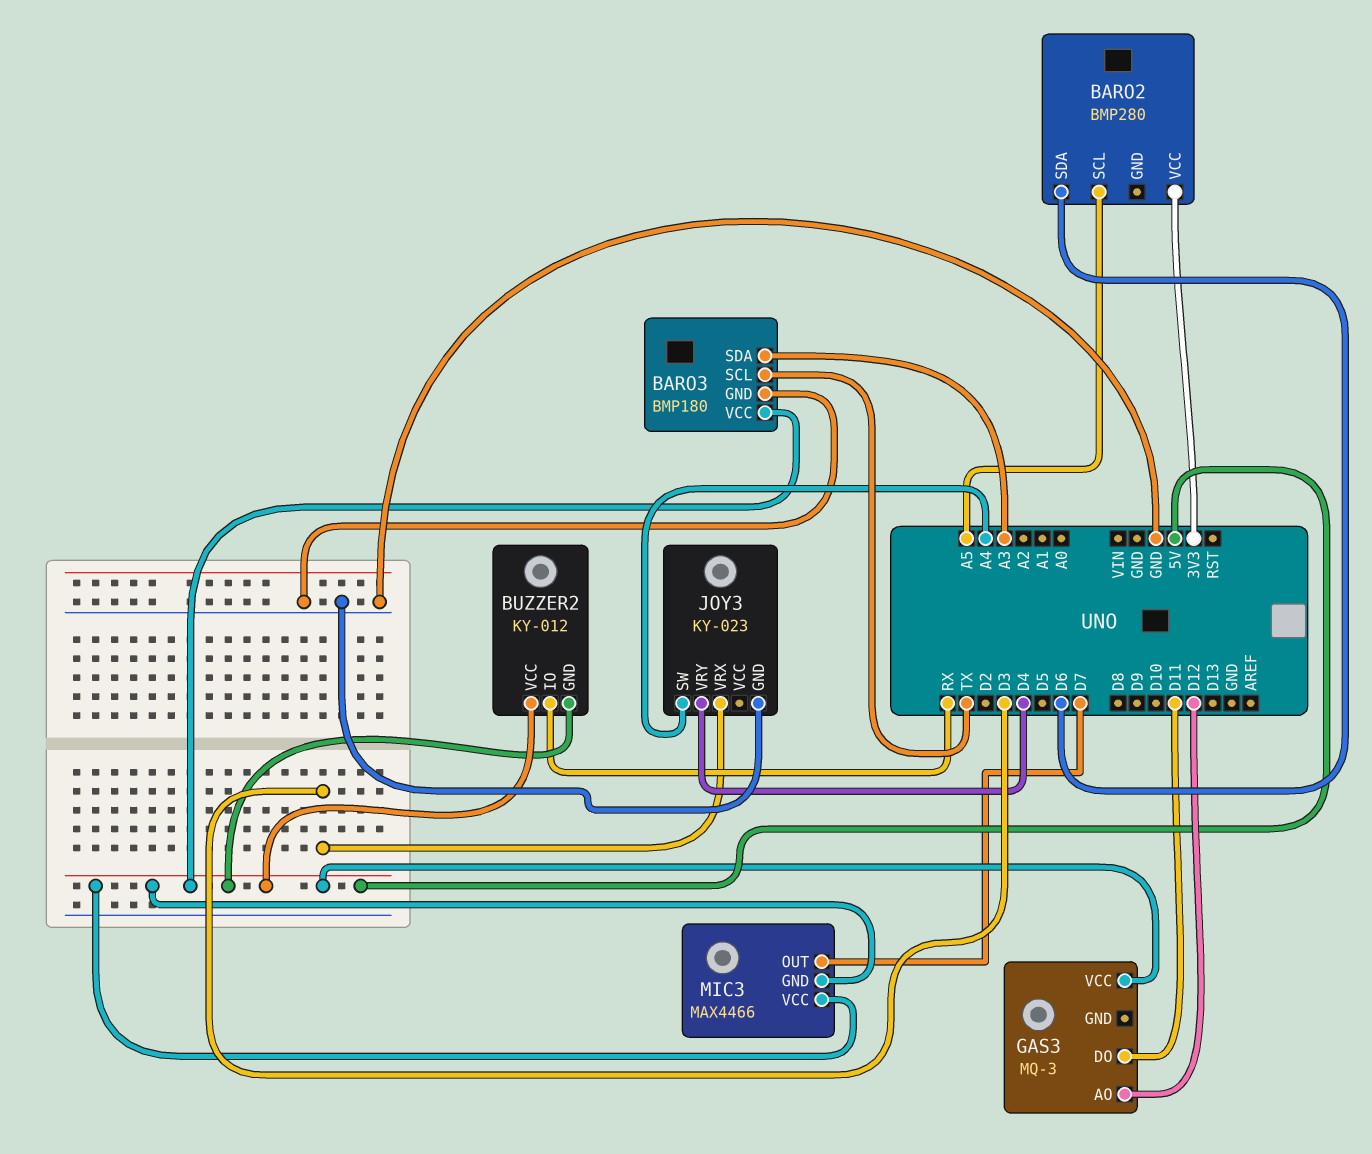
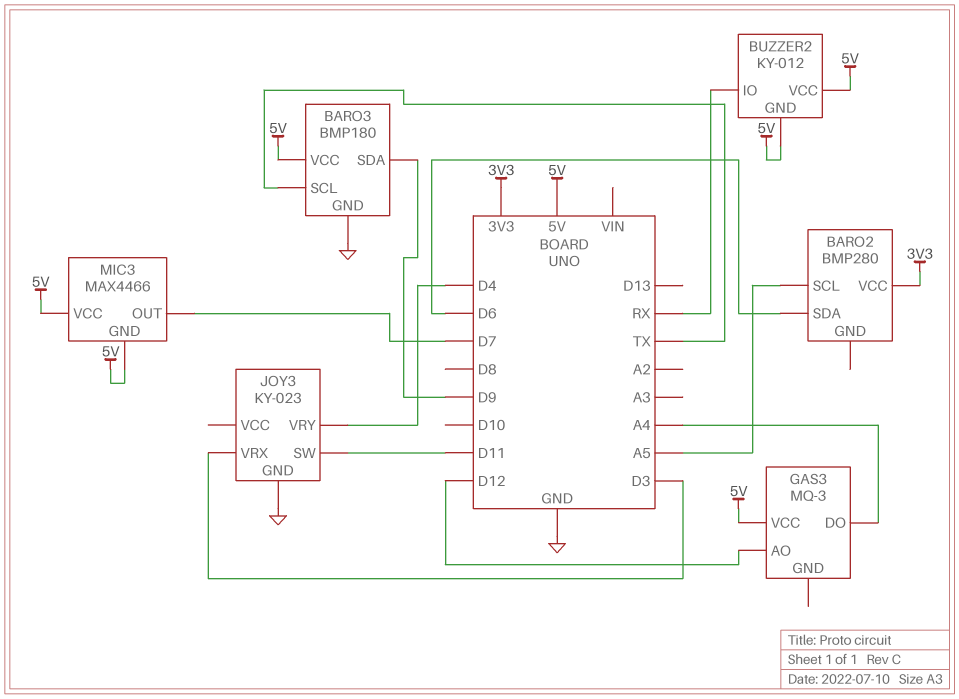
BARO3 pin SDA: A3 -> D9
GAS3 pin DO: D11 -> A4
JOY3 pin SW: A4 -> D11

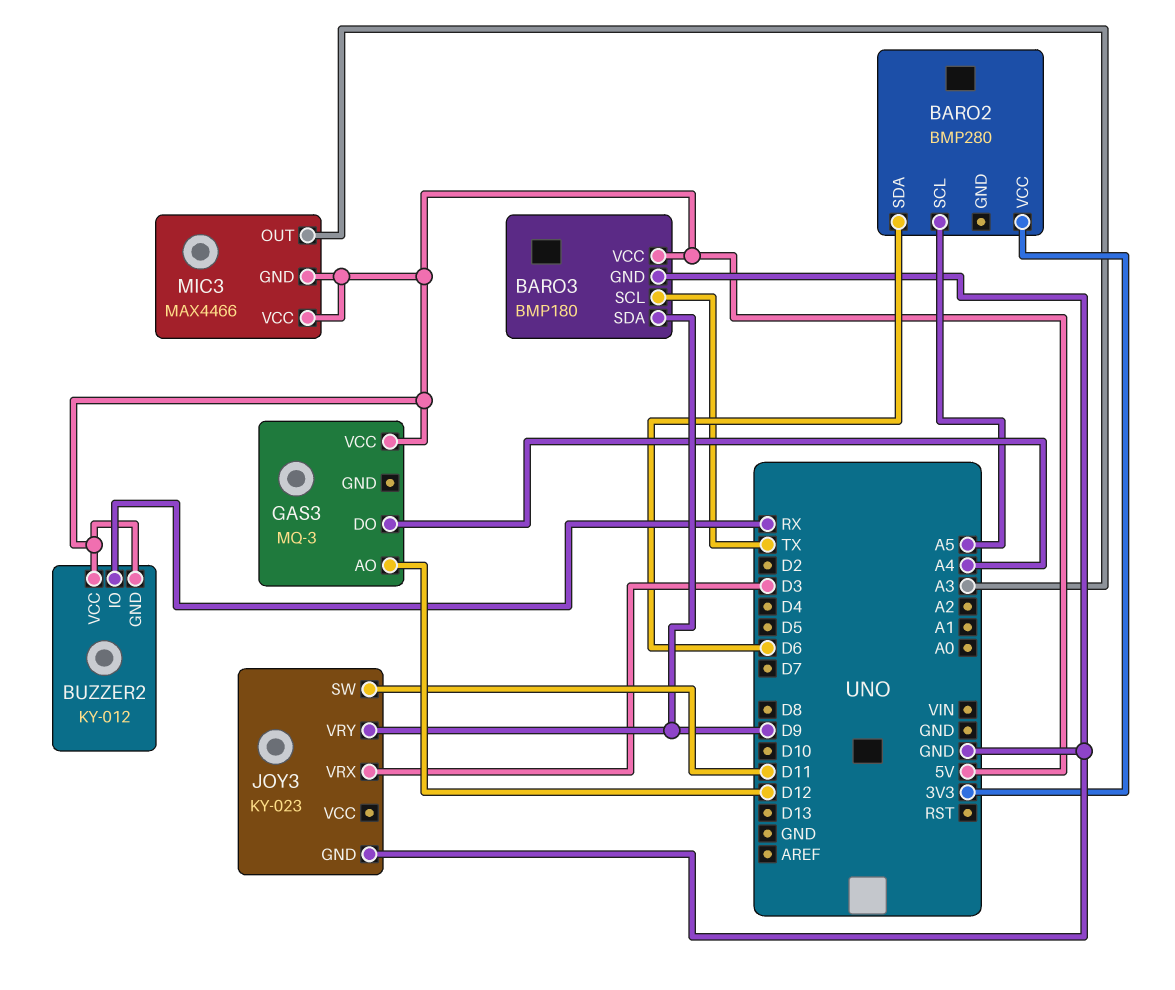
JOY3 pin VRY: D4 -> D9
MIC3 pin OUT: D7 -> A3

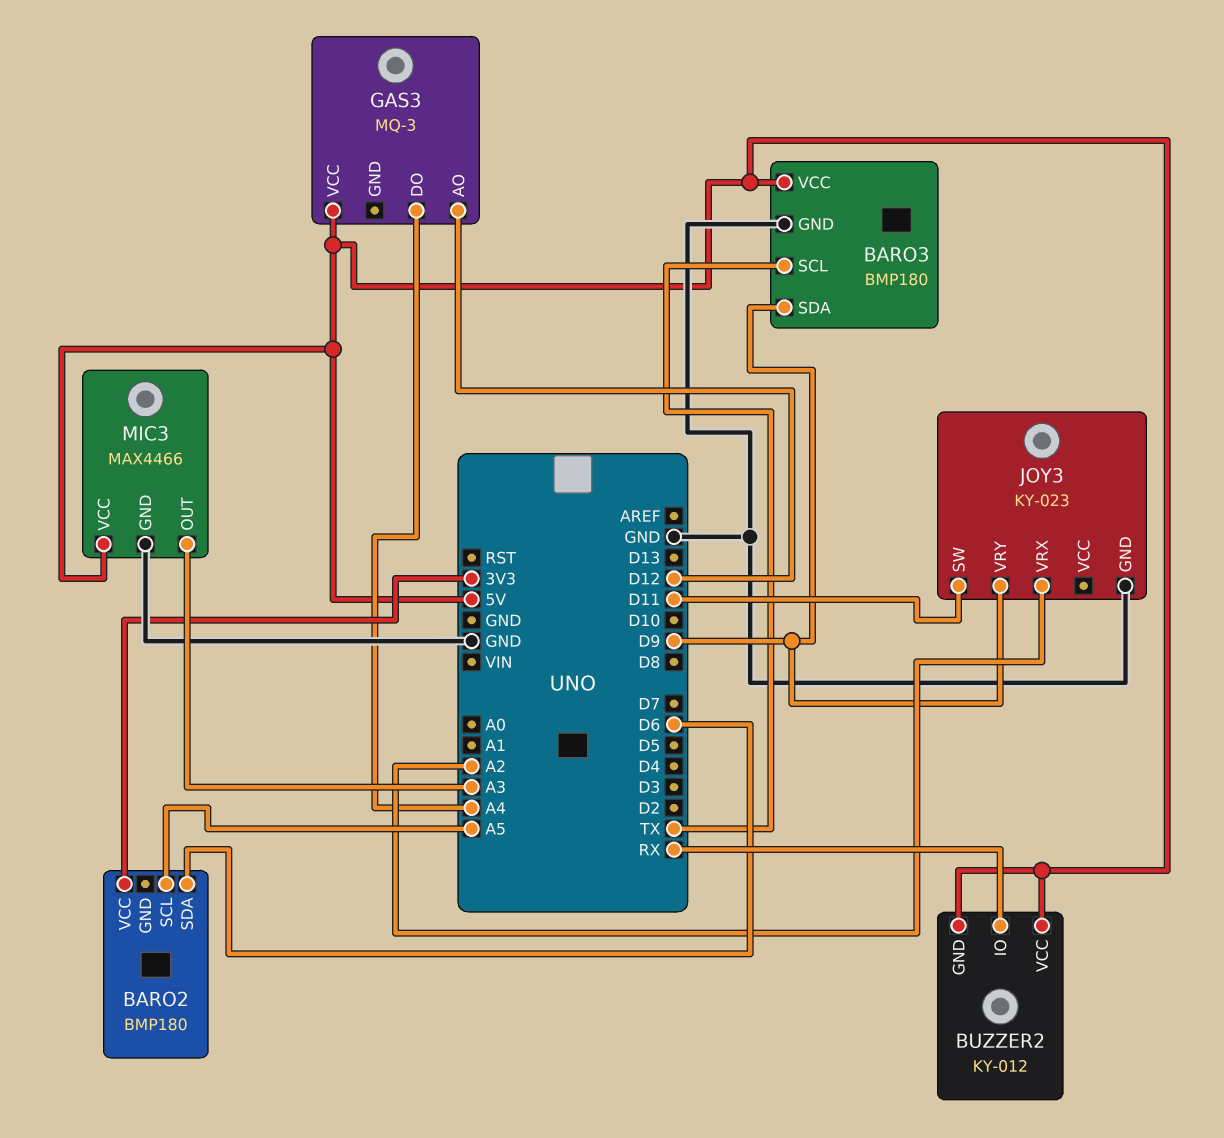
BARO2: BMP280 -> BMP180
JOY3 pin VRX: D3 -> A2
MIC3 pin GND: 5V -> GND

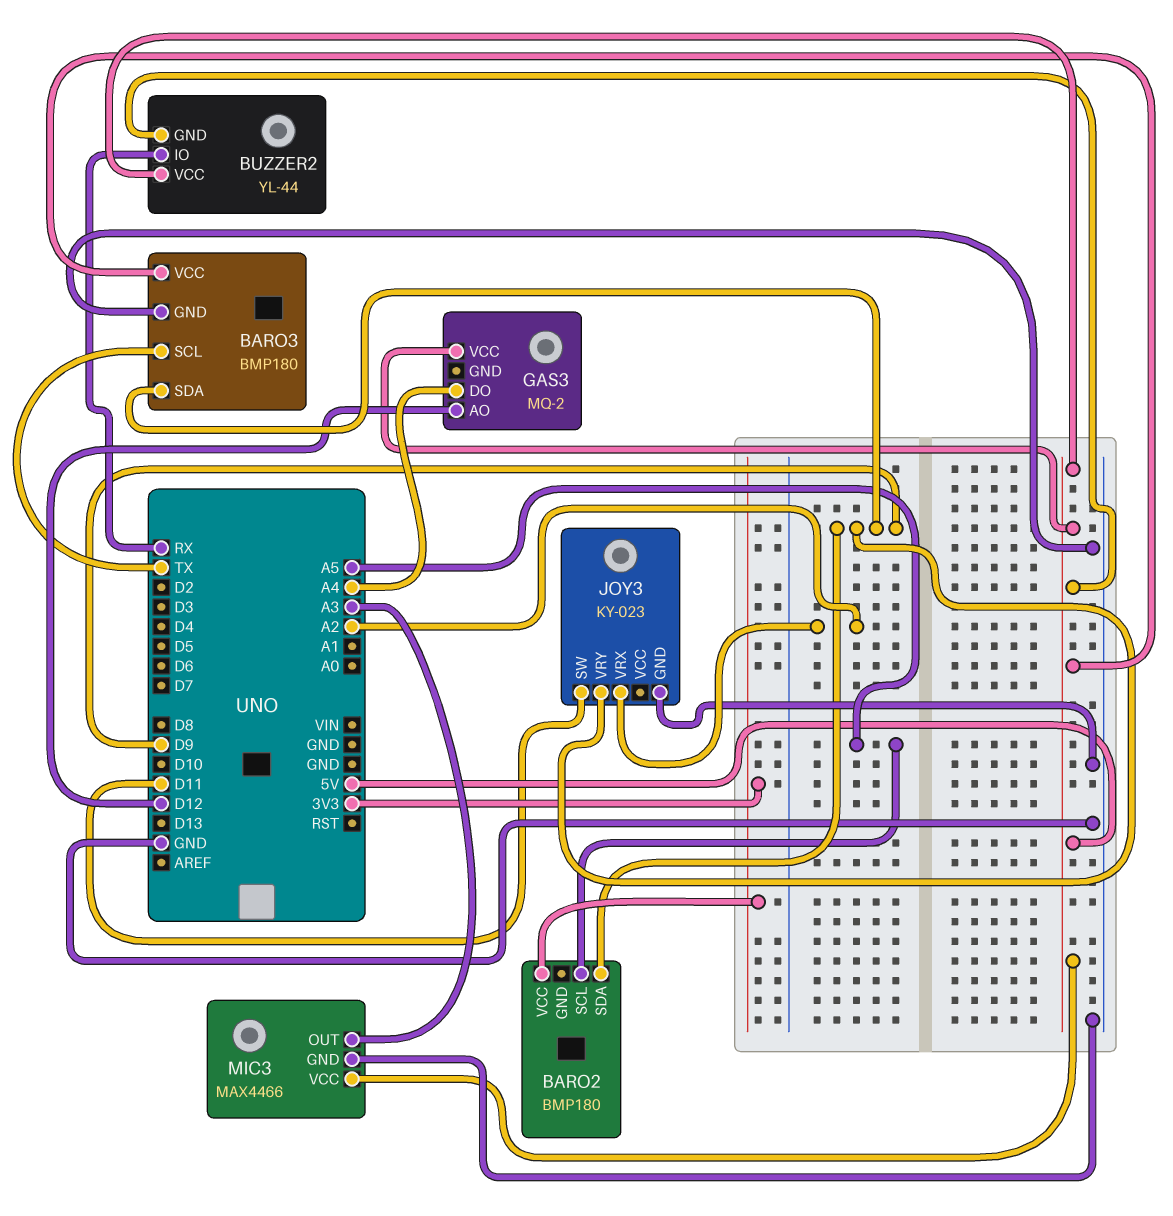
BARO2 pin SDA: D6 -> D9
BUZZER2: KY-012 -> YL-44
GAS3: MQ-3 -> MQ-2

